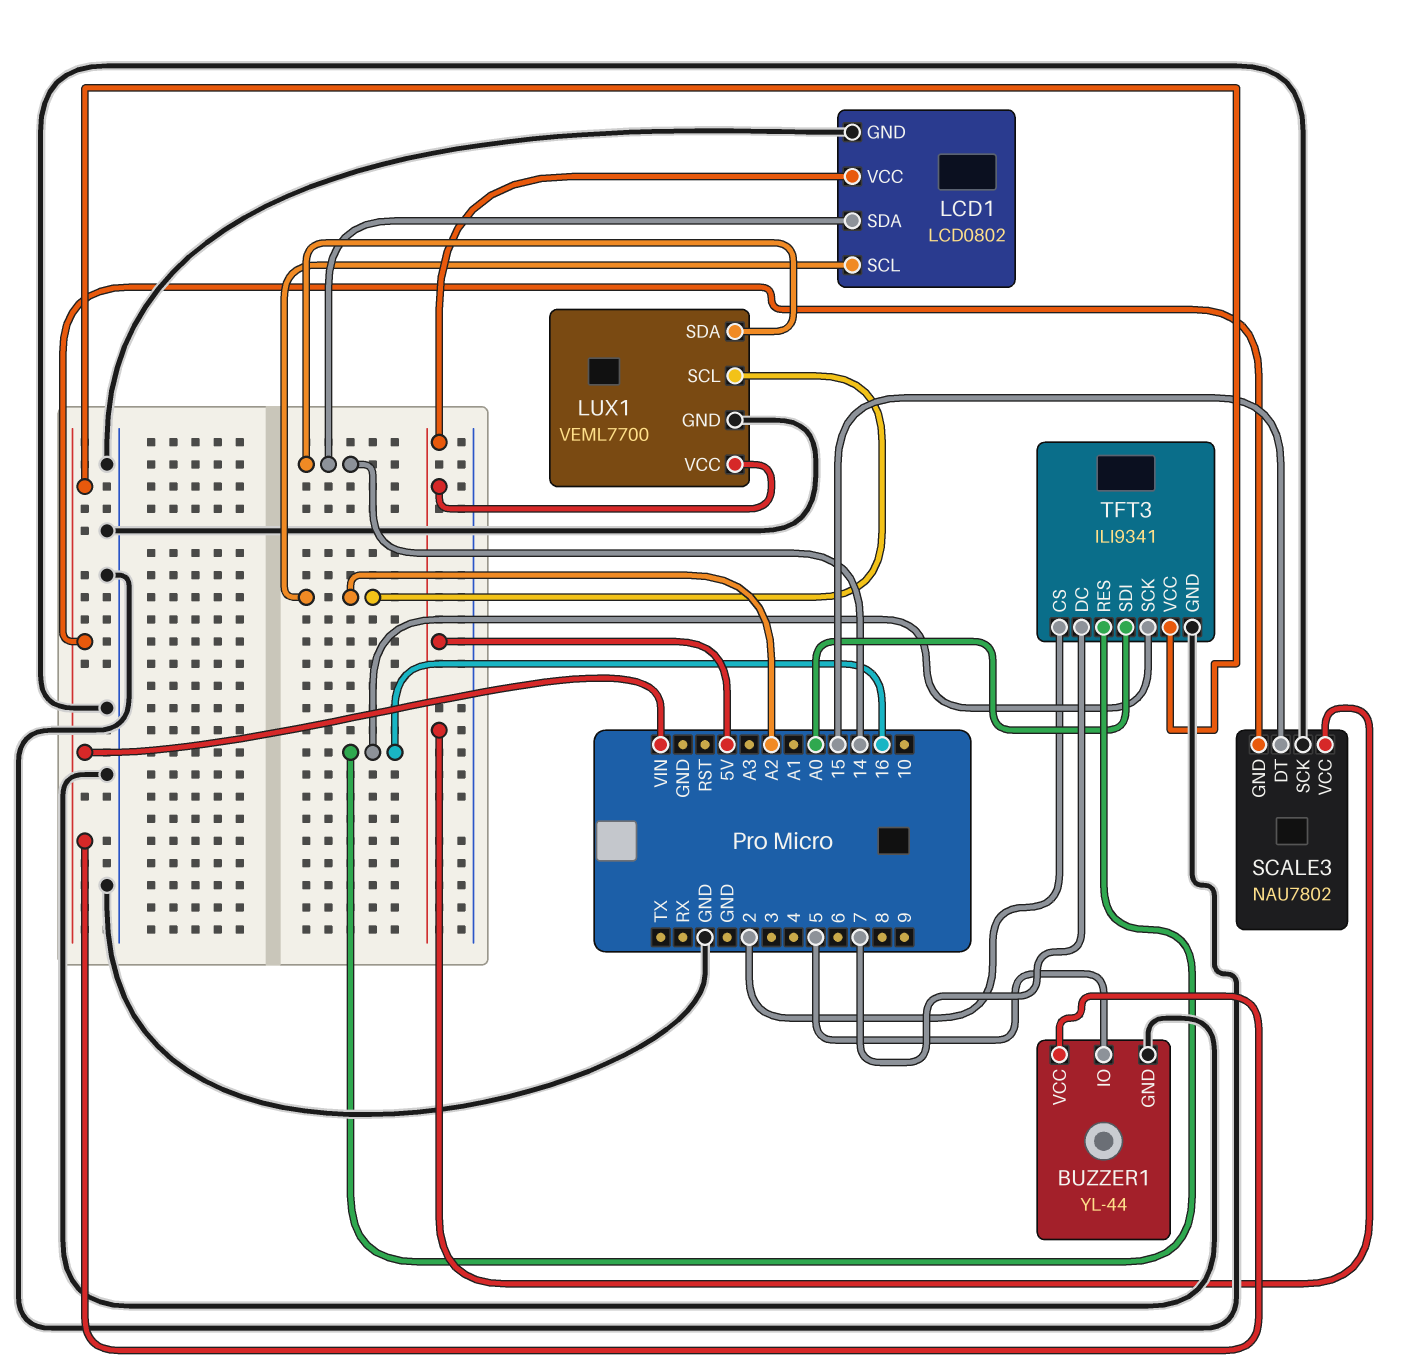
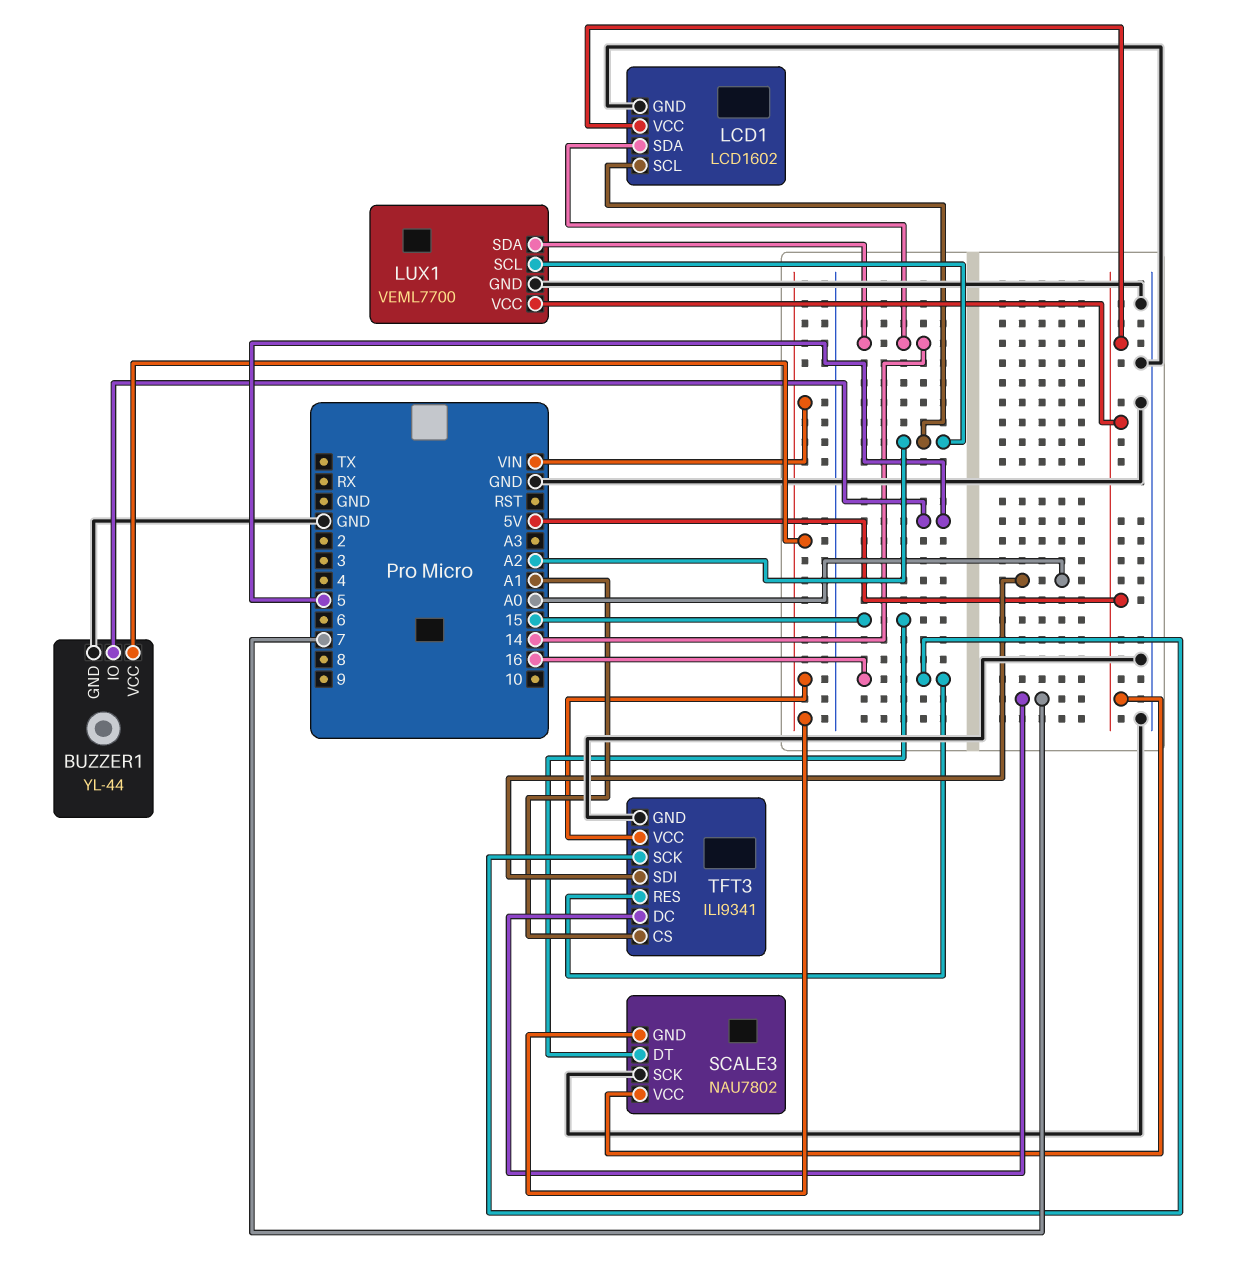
LCD1: LCD0802 -> LCD1602
TFT3 pin CS: 2 -> A1

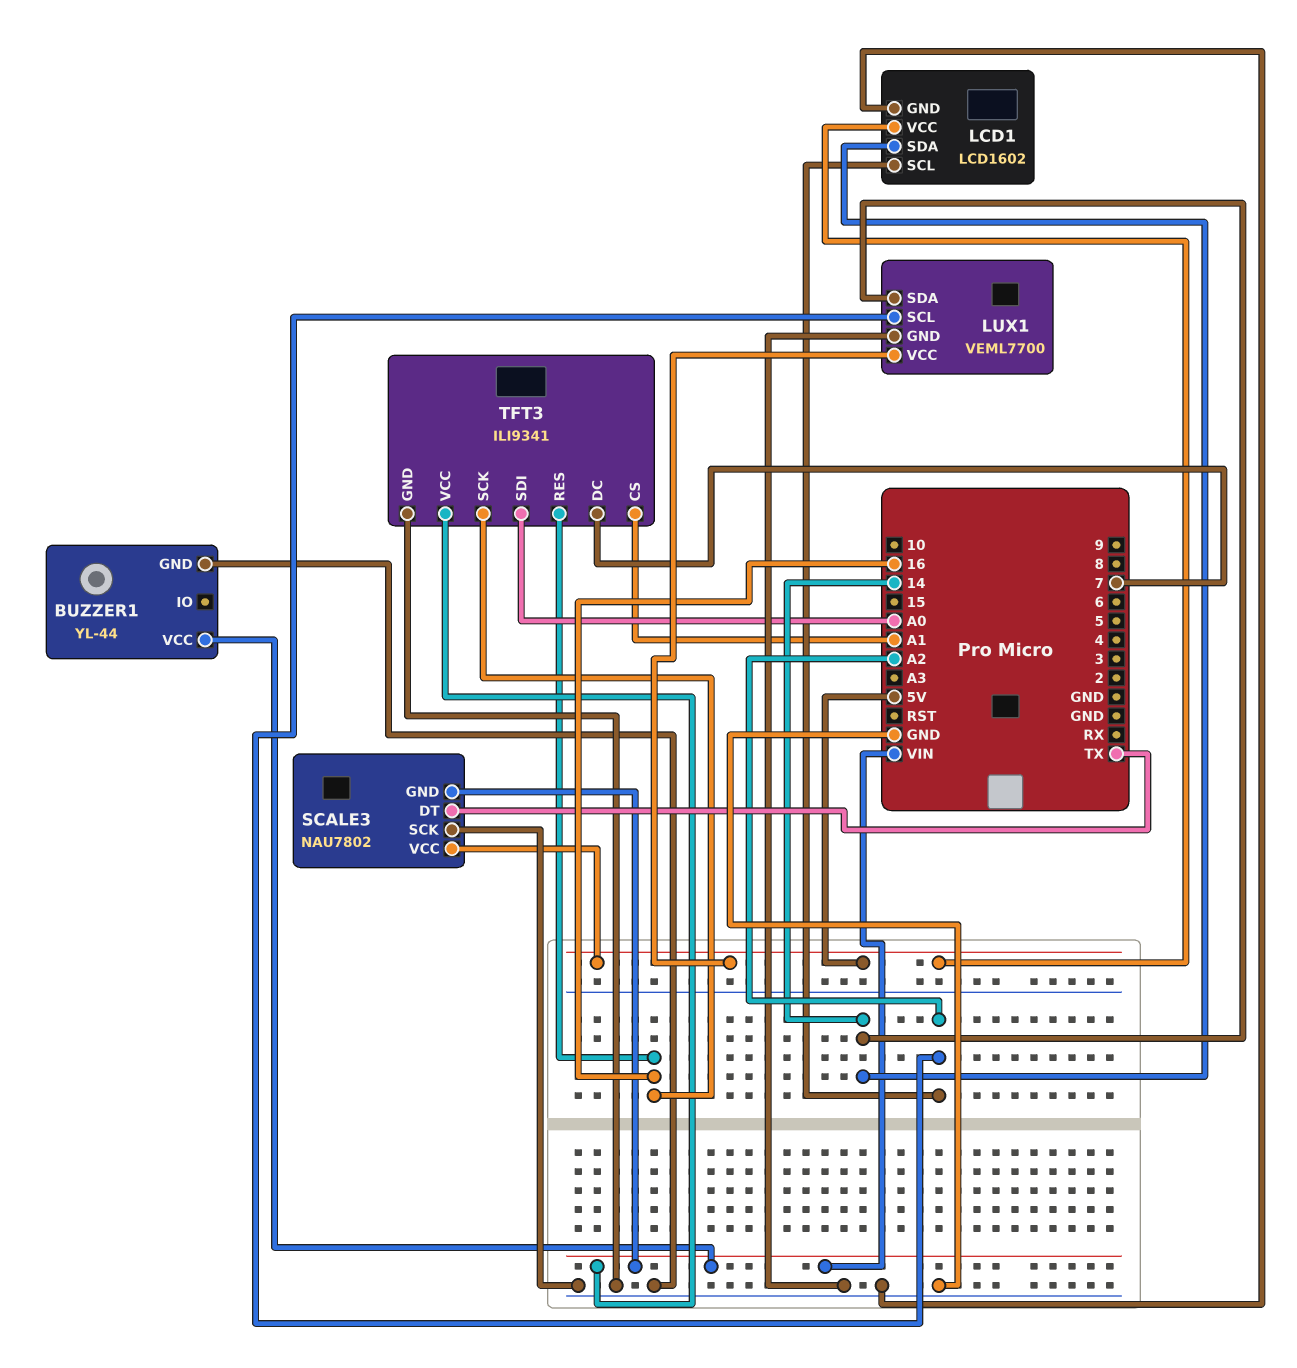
BUZZER1 pin IO: 5 -> none
SCALE3 pin DT: 15 -> TX

